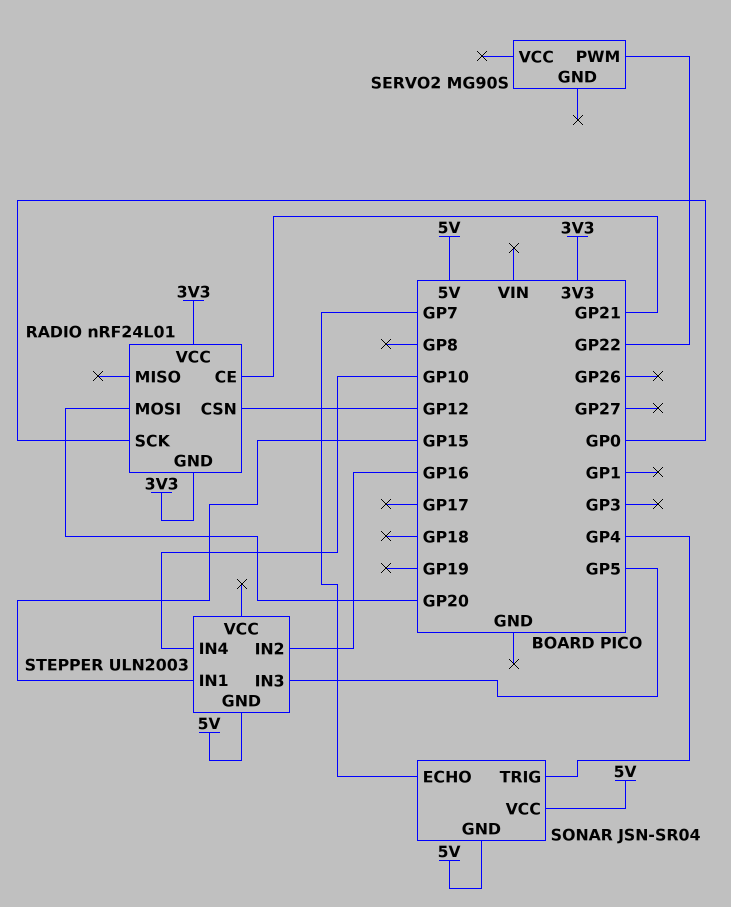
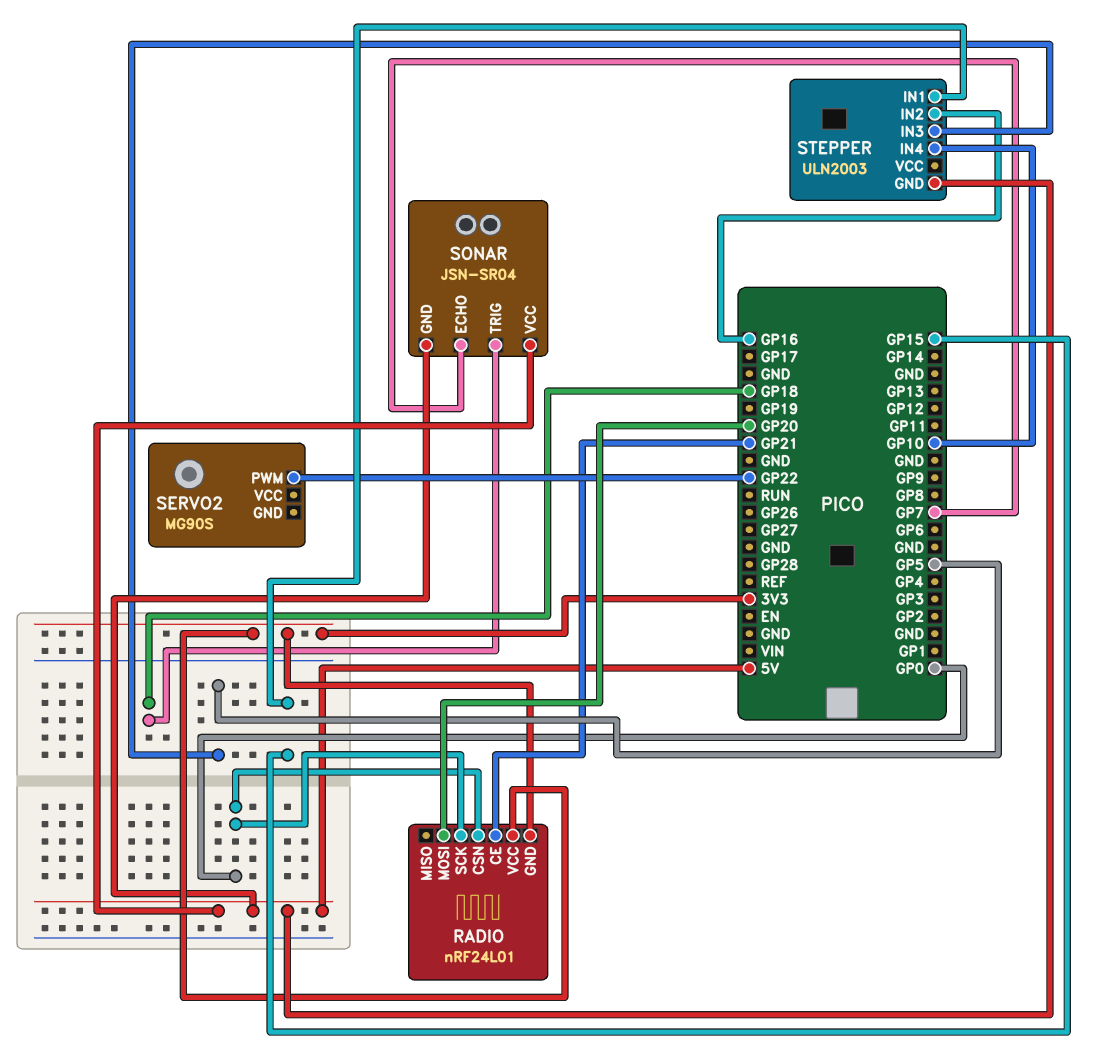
RADIO pin CSN: GP12 -> GP0
SONAR pin TRIG: GP4 -> GP18

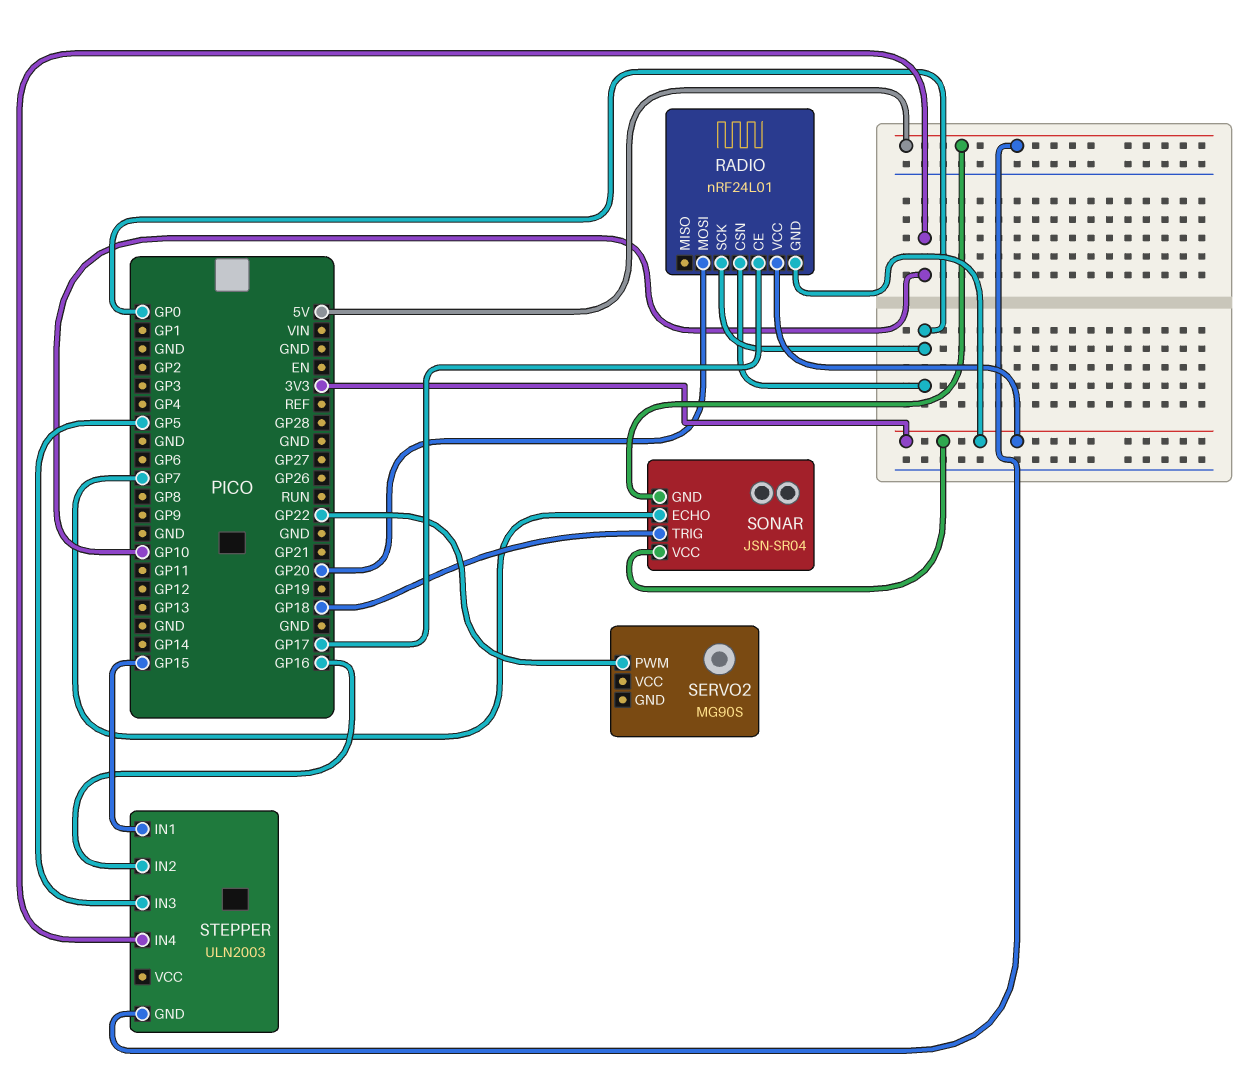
RADIO pin CE: GP21 -> GP17
SONAR pin VCC: 5V -> 3V3

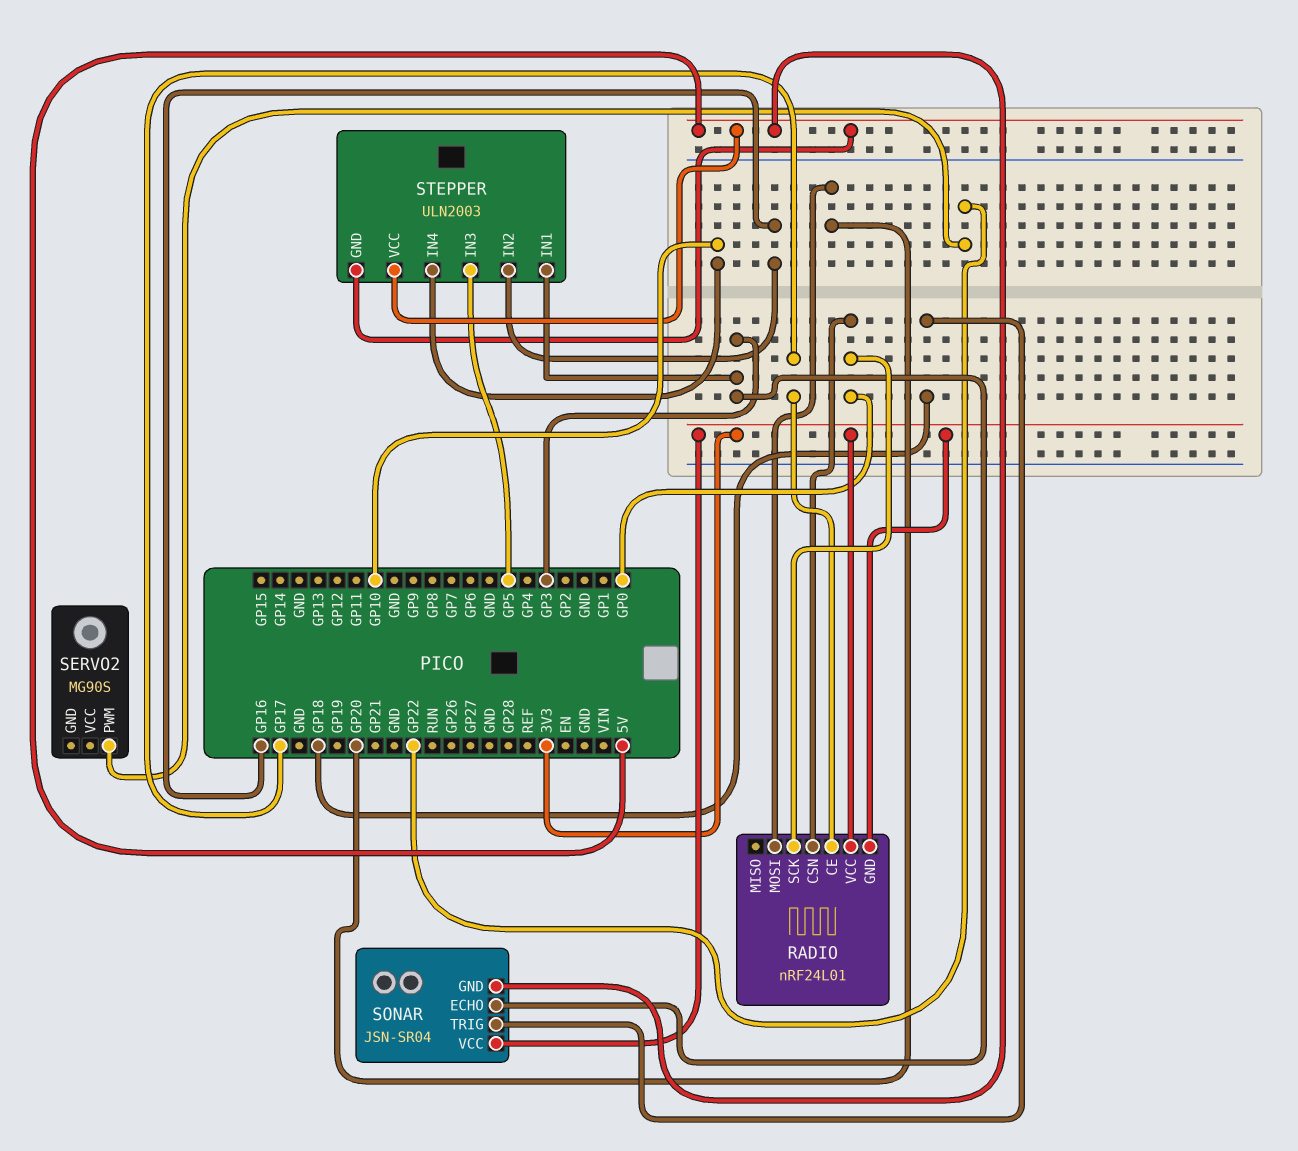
SONAR pin ECHO: GP7 -> GP3
STEPPER pin IN1: GP15 -> GP3
STEPPER pin VCC: none -> 5V

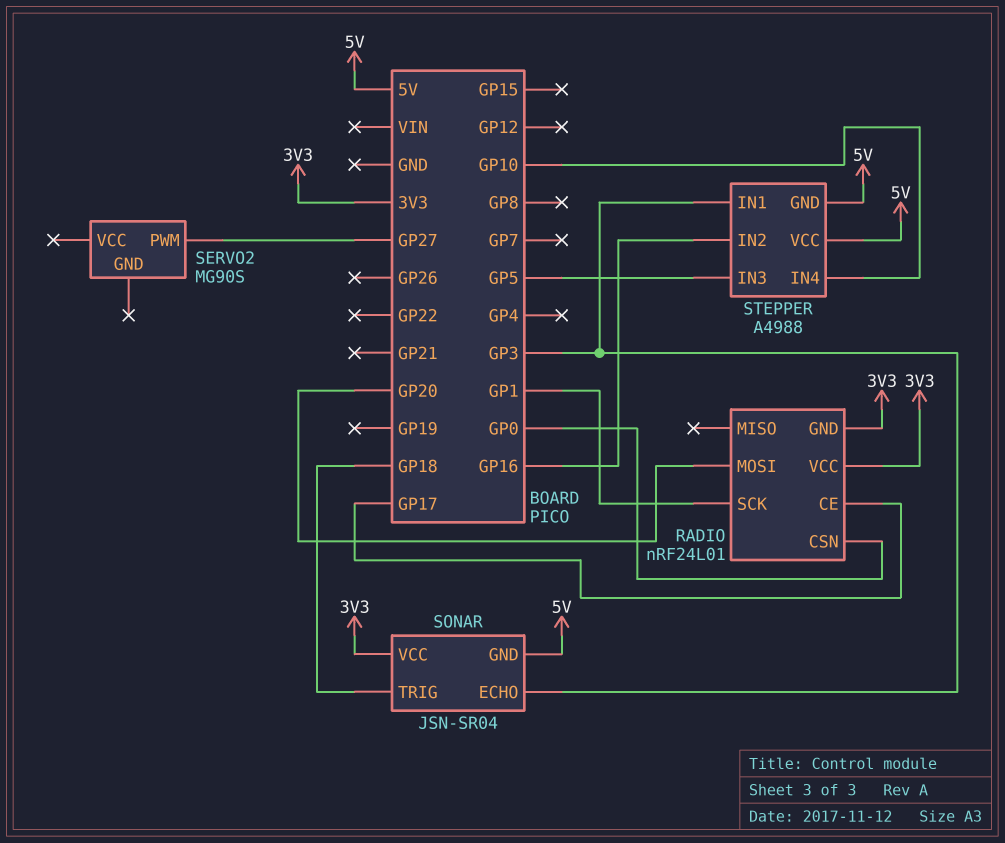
RADIO pin SCK: GP0 -> GP1
SERVO2 pin PWM: GP22 -> GP27
STEPPER: ULN2003 -> A4988

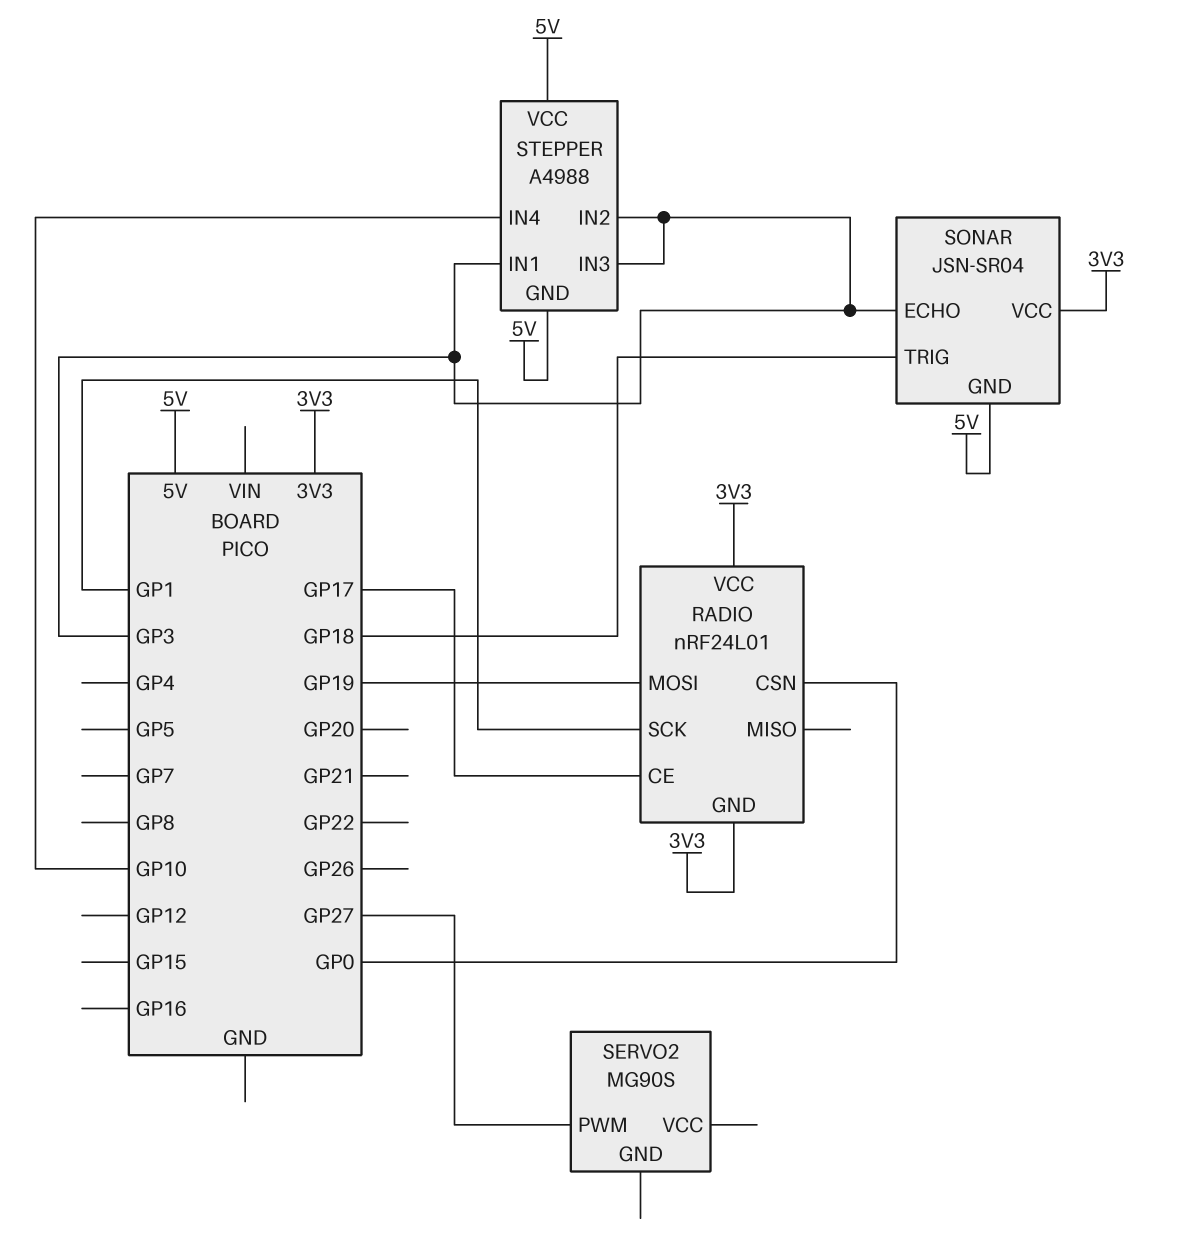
RADIO pin MOSI: GP20 -> GP19
STEPPER pin IN2: GP16 -> GP3
STEPPER pin IN3: GP5 -> GP3

